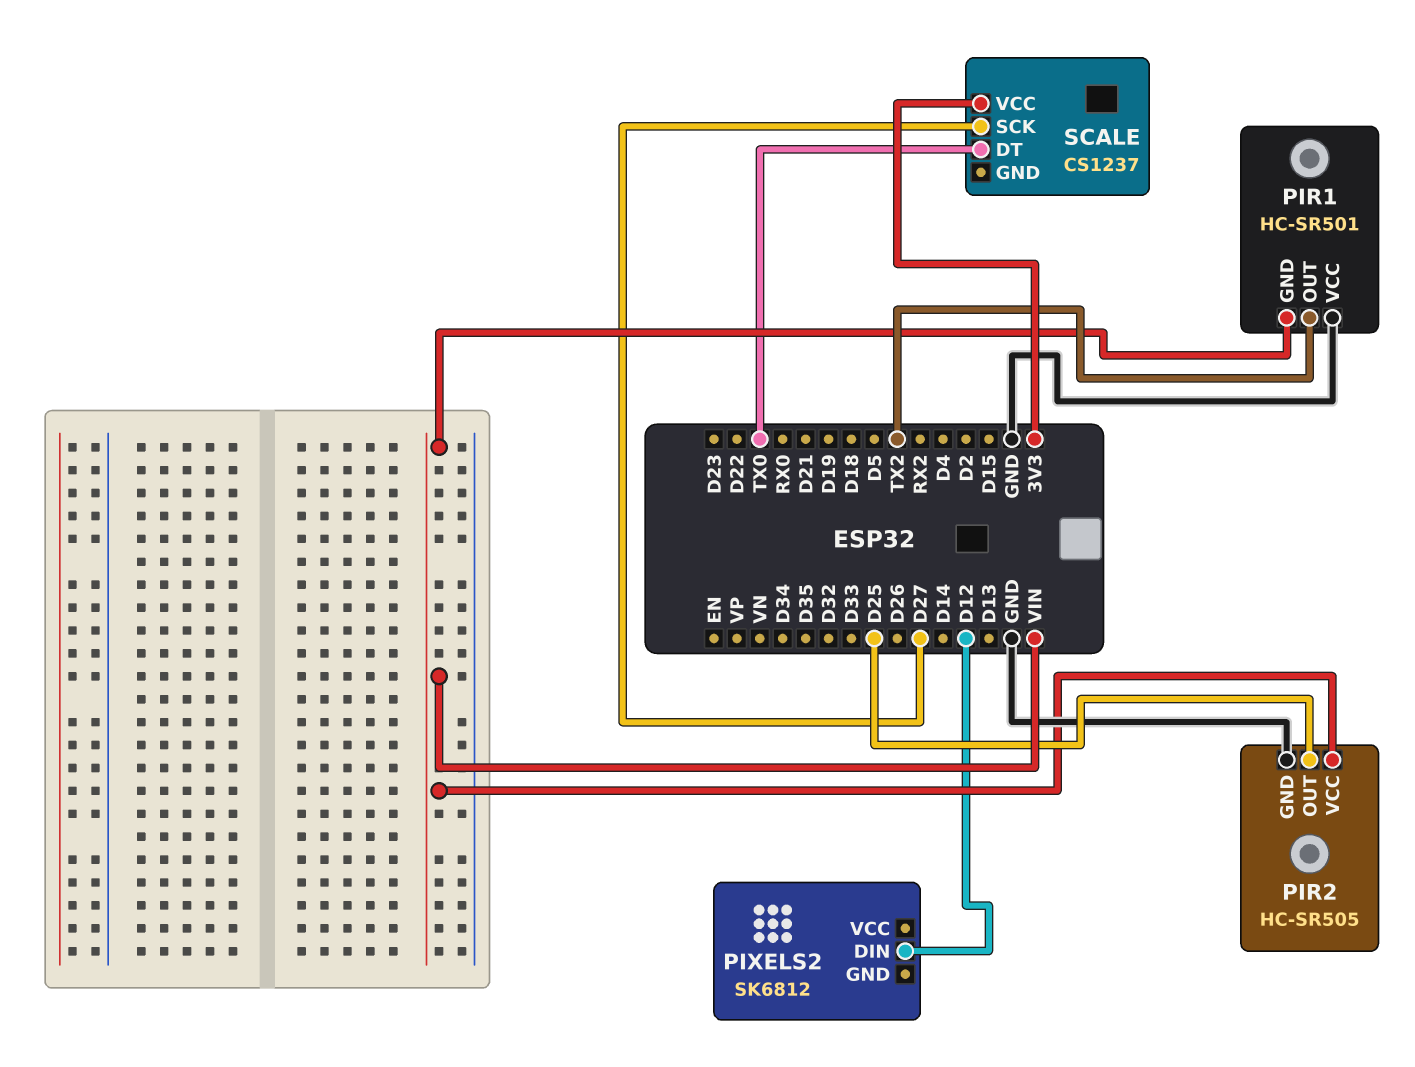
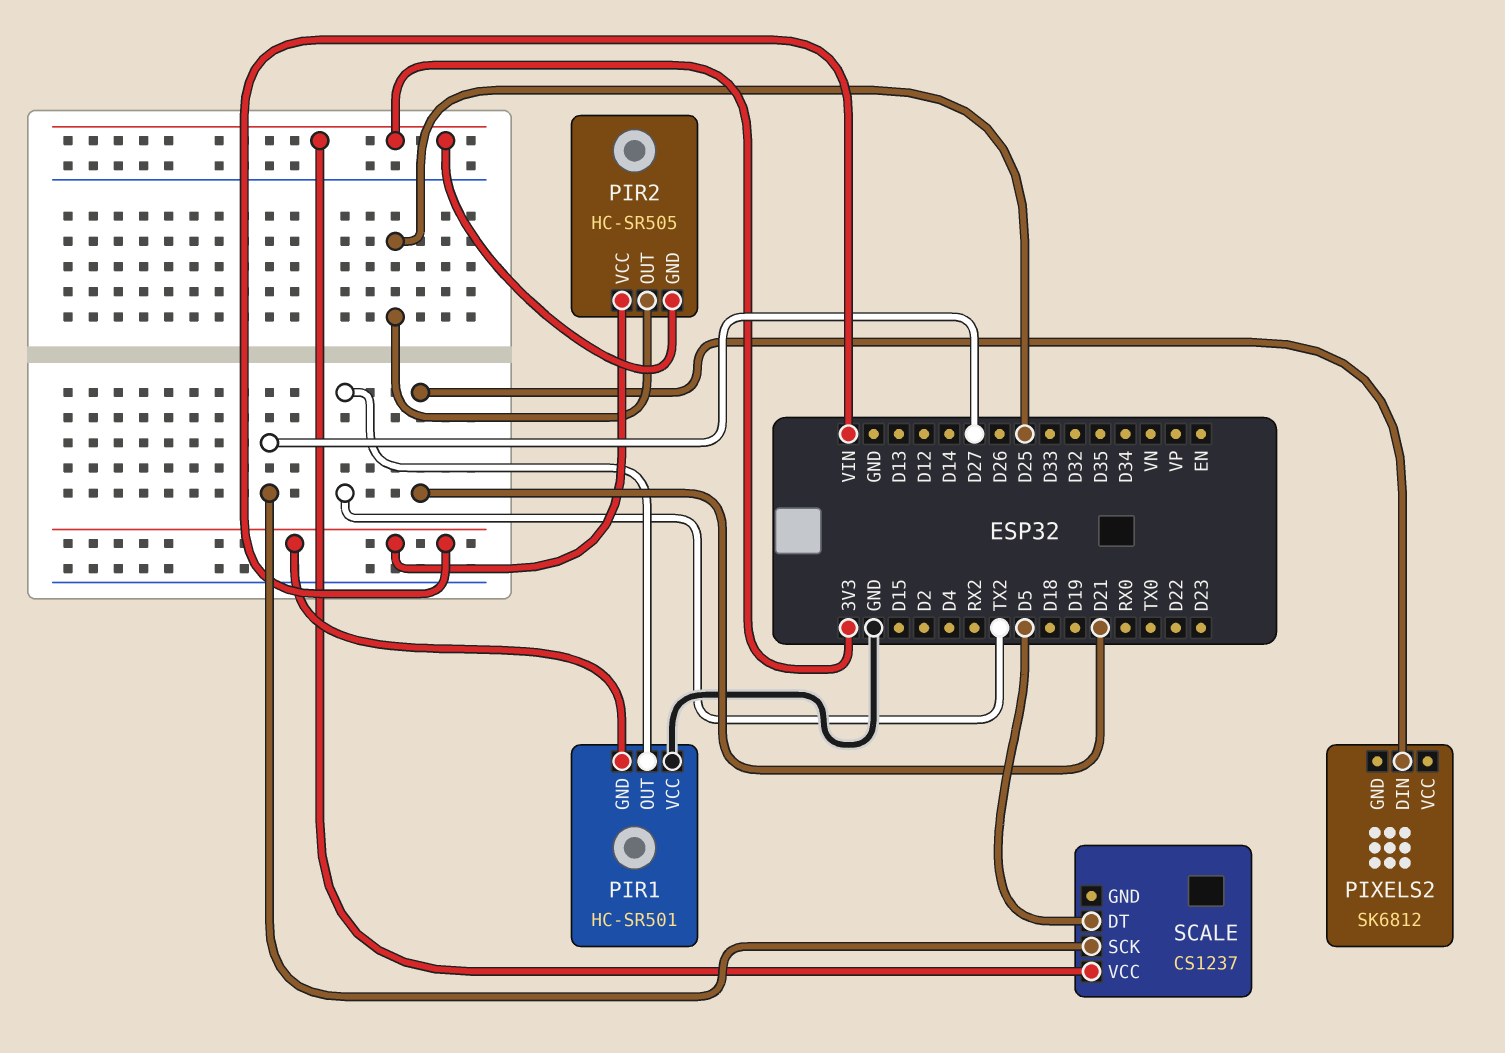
PIR2 pin GND: GND -> 3V3
PIXELS2 pin DIN: D12 -> D21
SCALE pin DT: TX0 -> D5

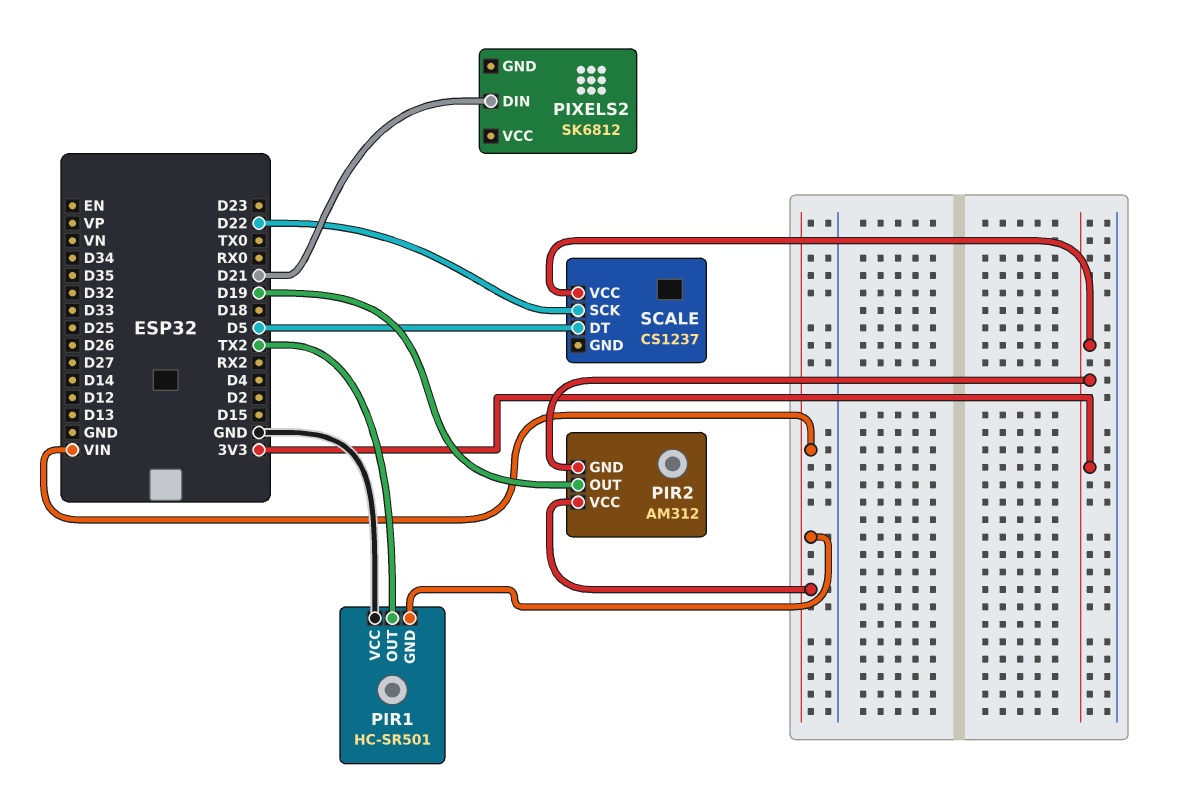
PIR2: HC-SR505 -> AM312
PIR2 pin OUT: D25 -> D19
SCALE pin SCK: D27 -> D22

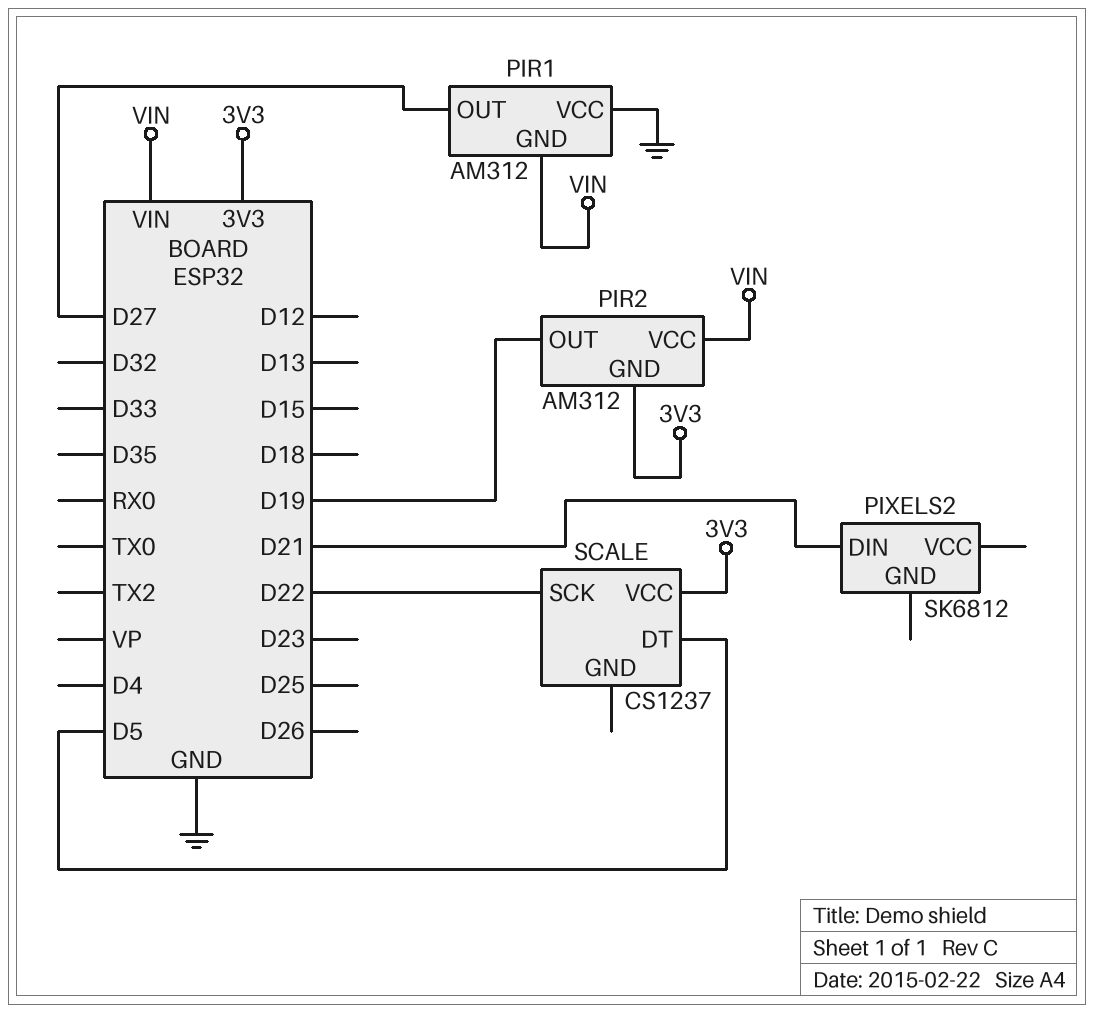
PIR1: HC-SR501 -> AM312
PIR1 pin OUT: TX2 -> D27

